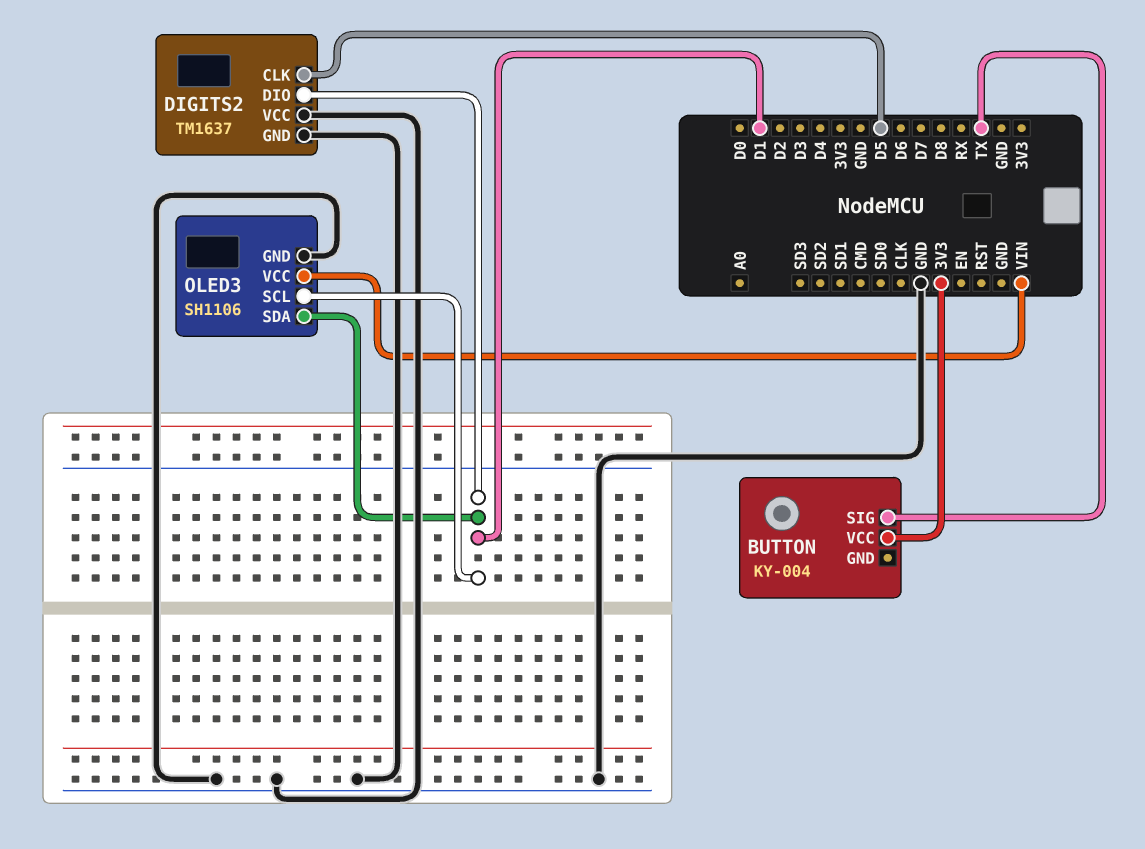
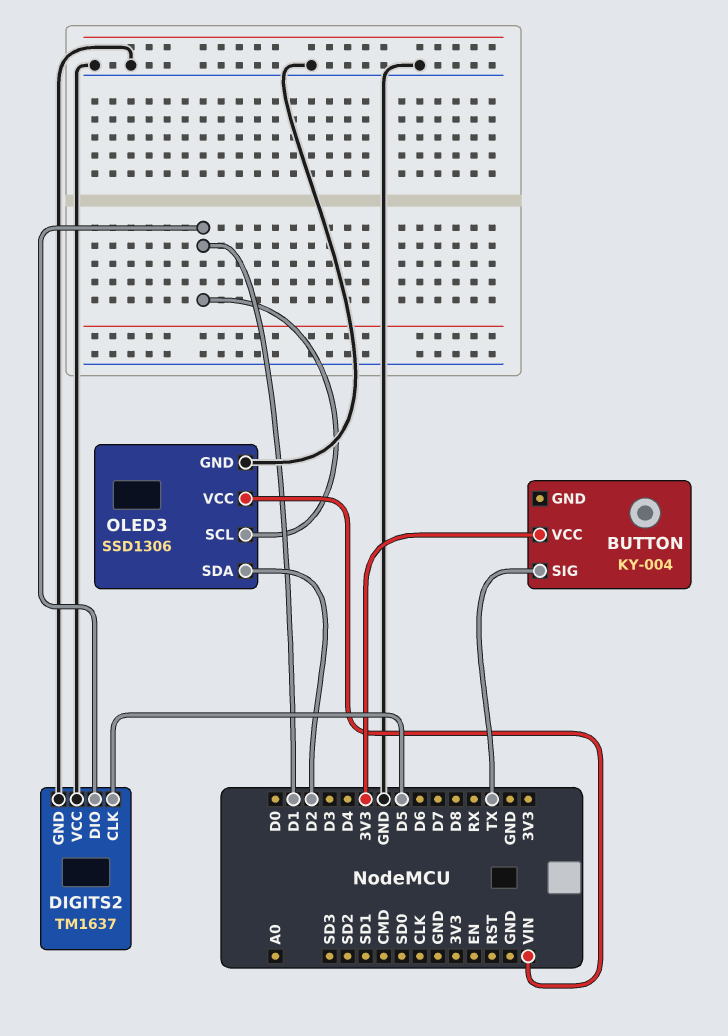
OLED3: SH1106 -> SSD1306
OLED3 pin SDA: D1 -> D2

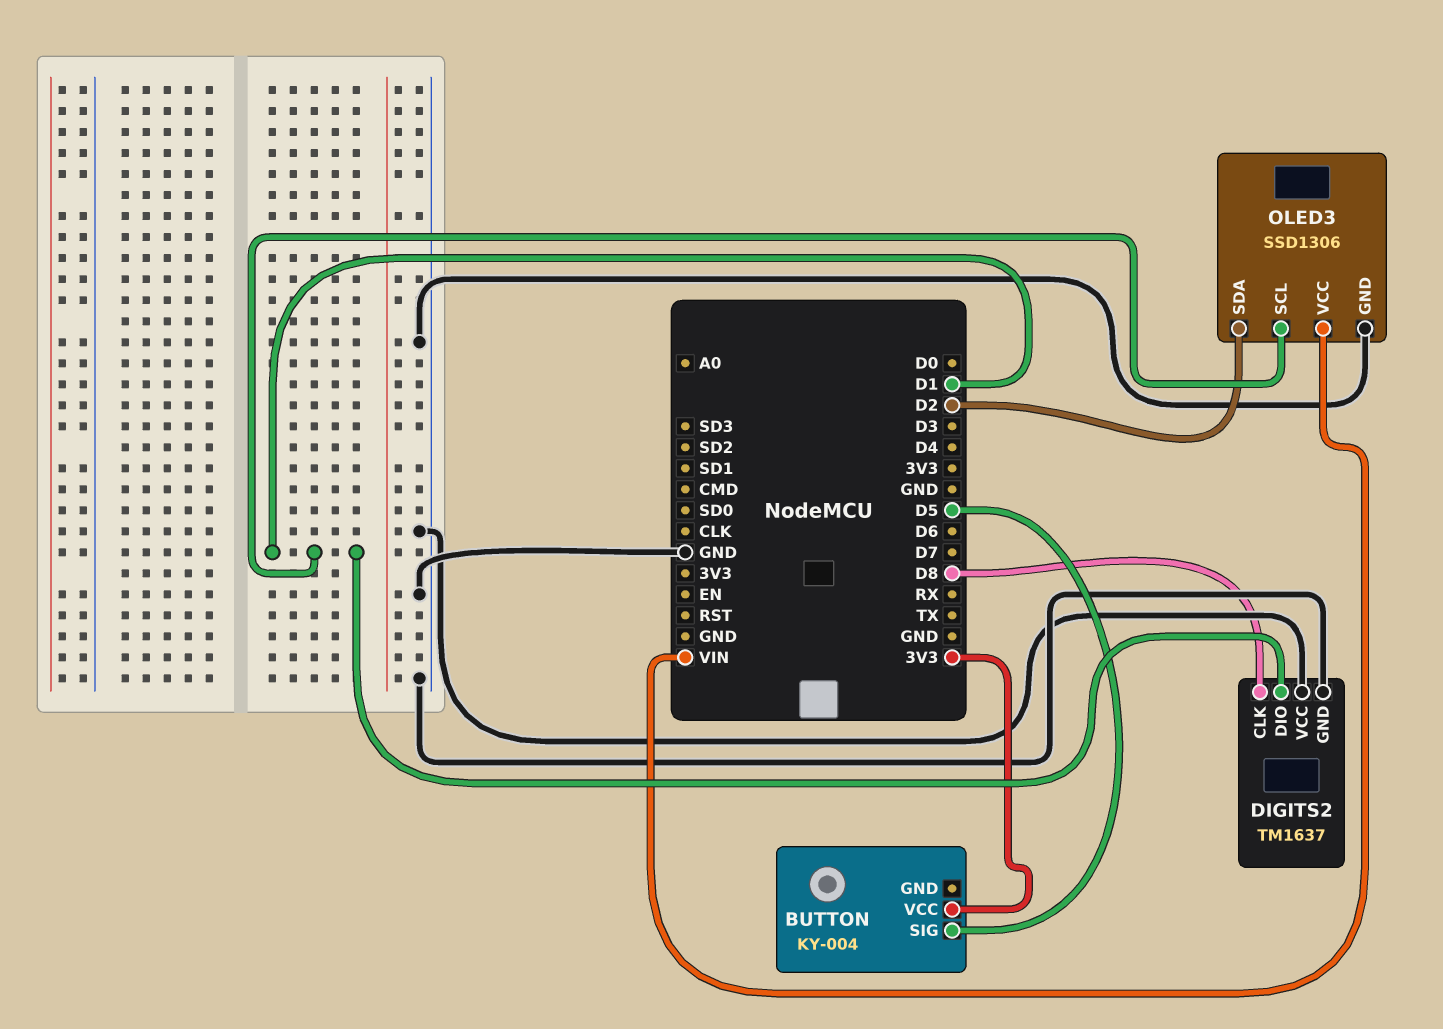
BUTTON pin SIG: TX -> D5
DIGITS2 pin CLK: D5 -> D8

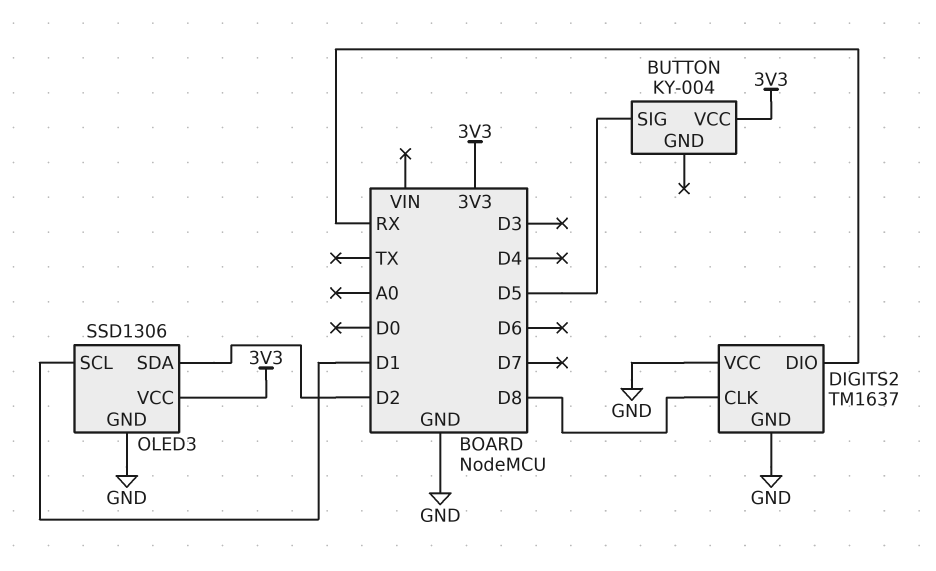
DIGITS2 pin DIO: D1 -> RX
OLED3 pin VCC: VIN -> 3V3

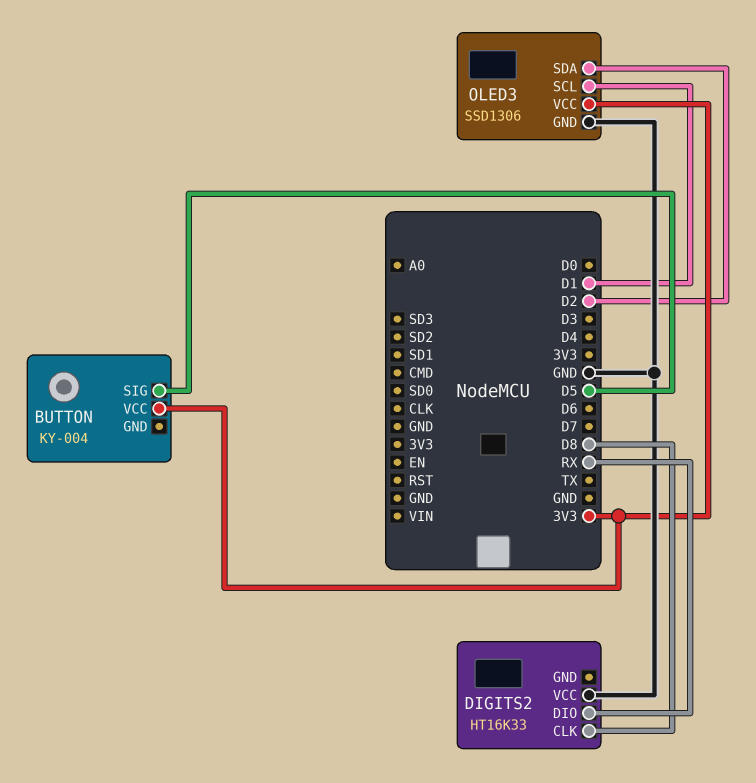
DIGITS2: TM1637 -> HT16K33
DIGITS2 pin GND: GND -> none

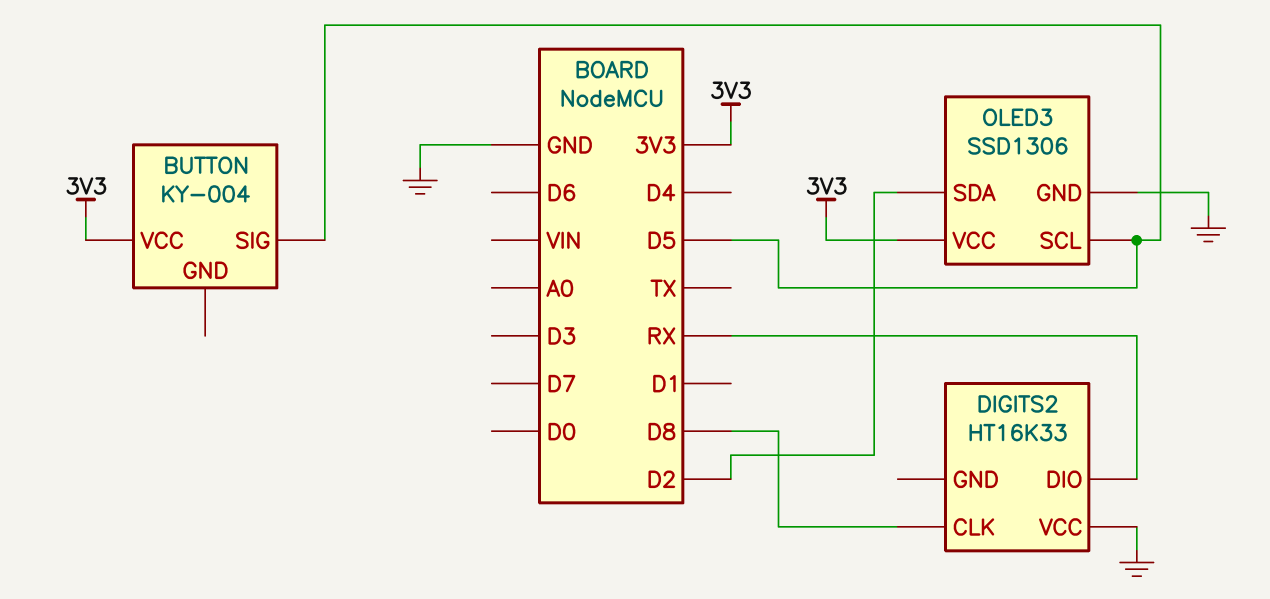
OLED3 pin SCL: D1 -> D5

